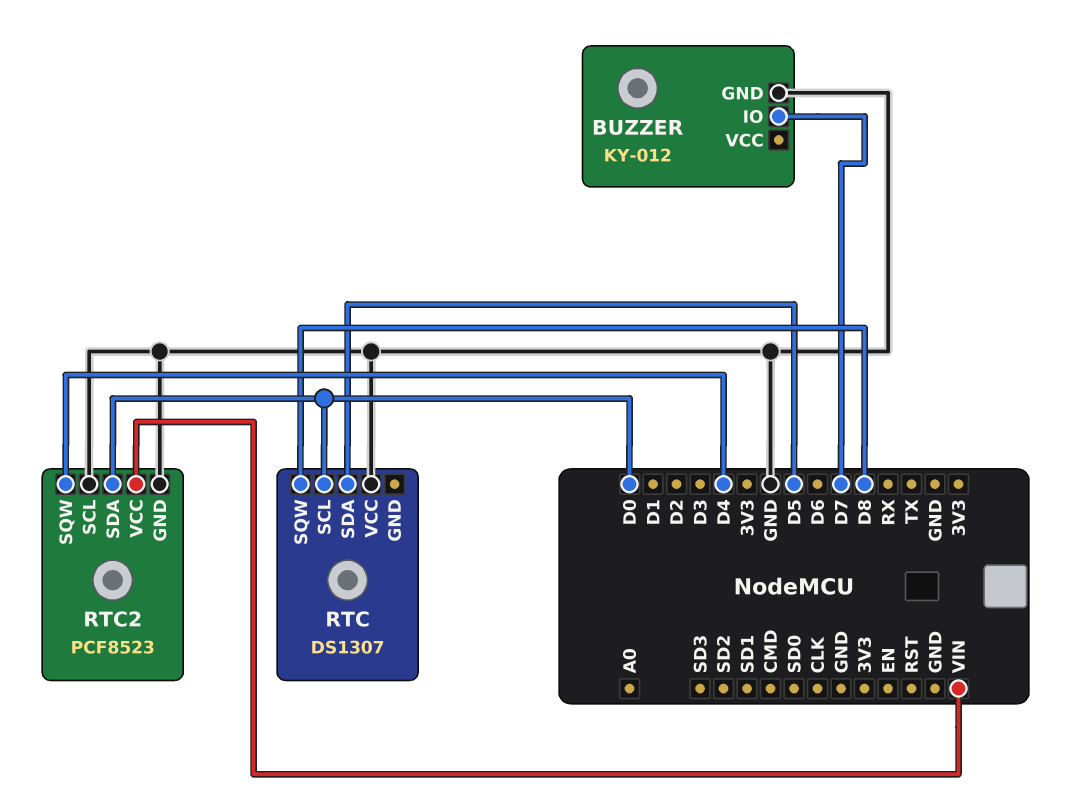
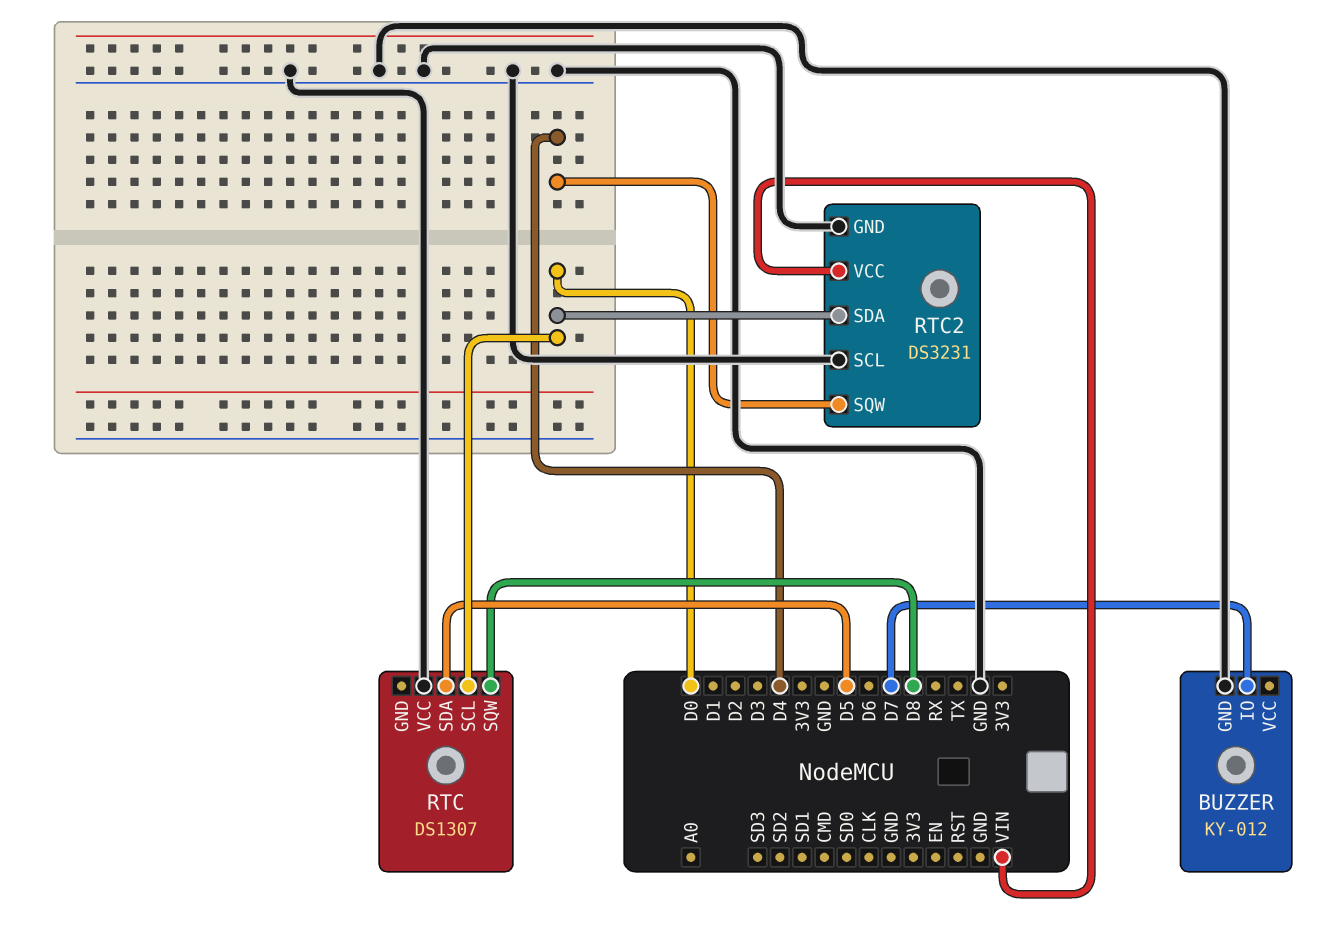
RTC2: PCF8523 -> DS3231

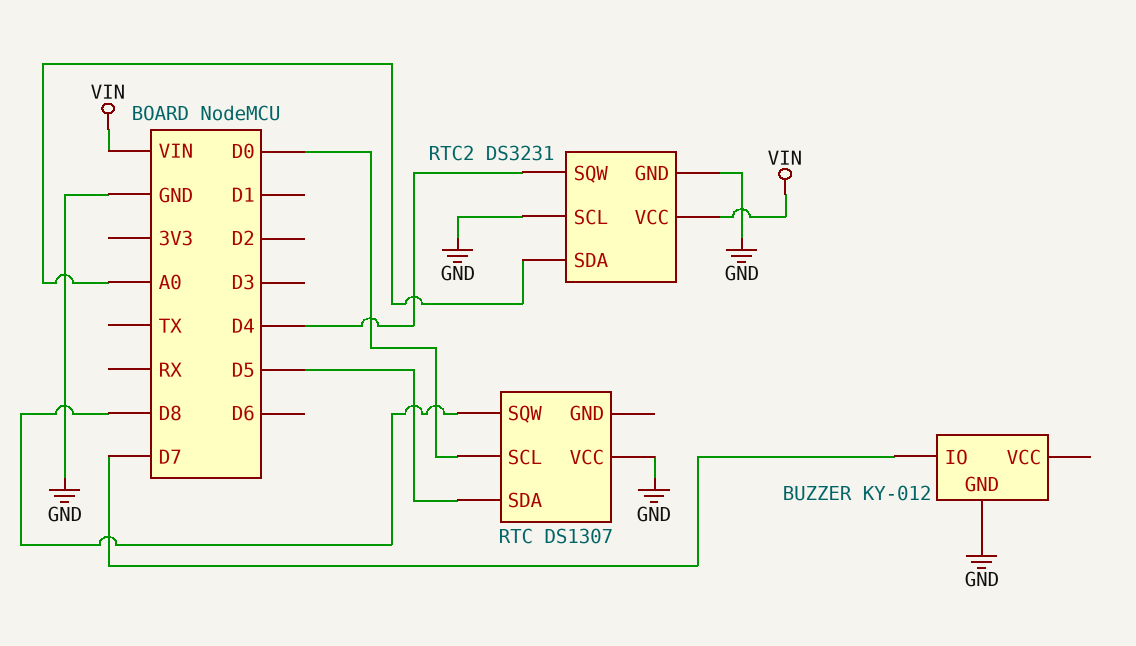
RTC2 pin SDA: D0 -> A0

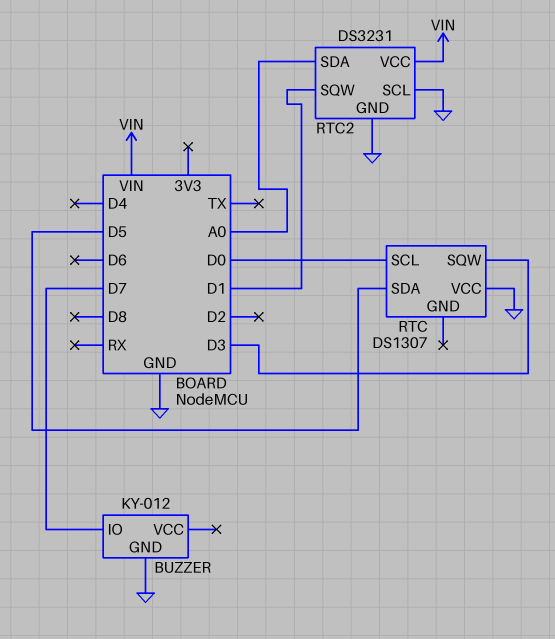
RTC pin SQW: D8 -> D3
RTC2 pin SQW: D4 -> D1

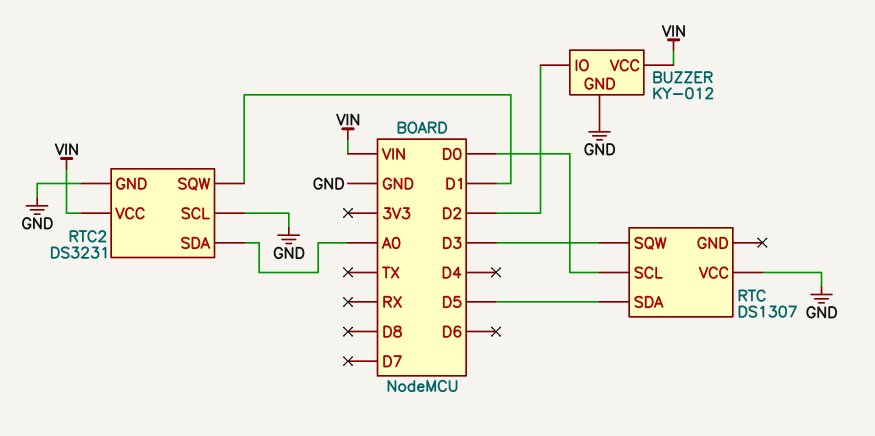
BUZZER pin IO: D7 -> D2
BUZZER pin VCC: none -> VIN

